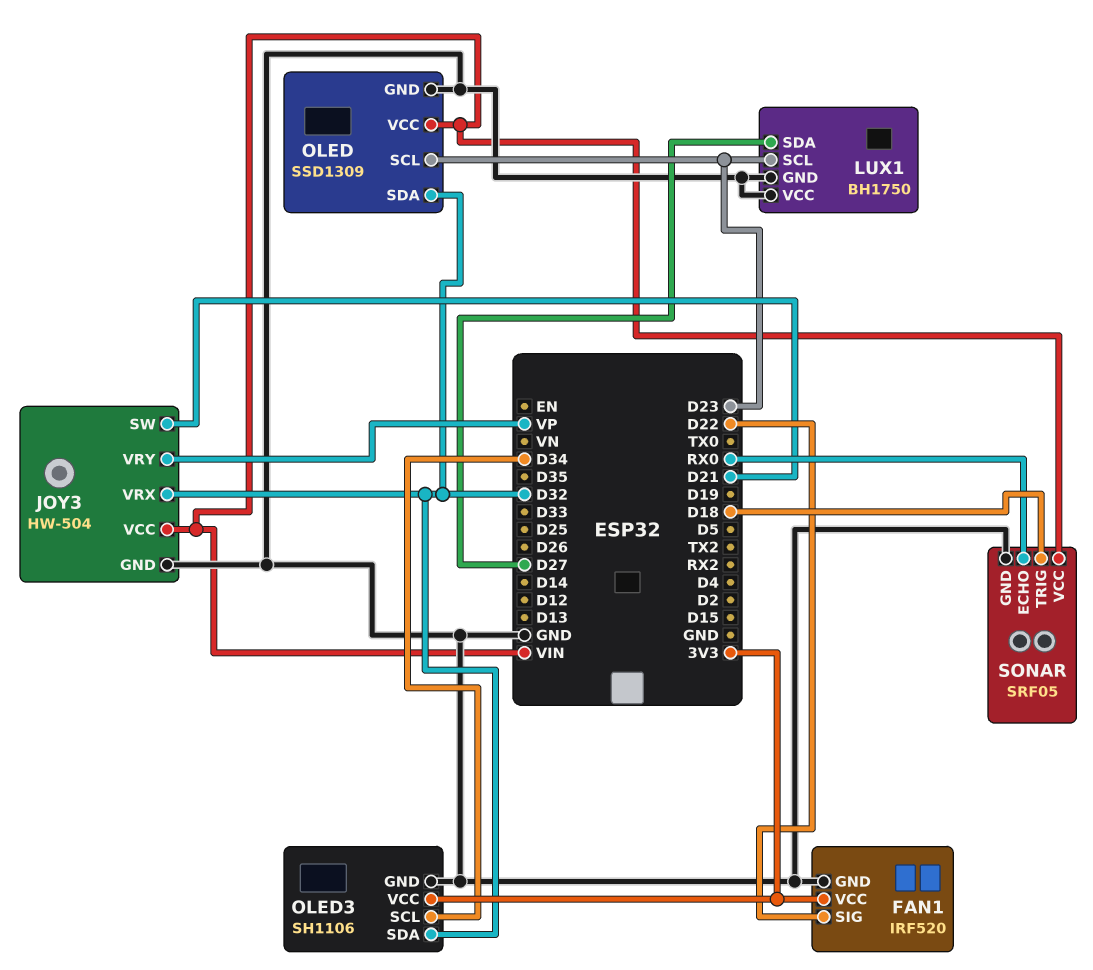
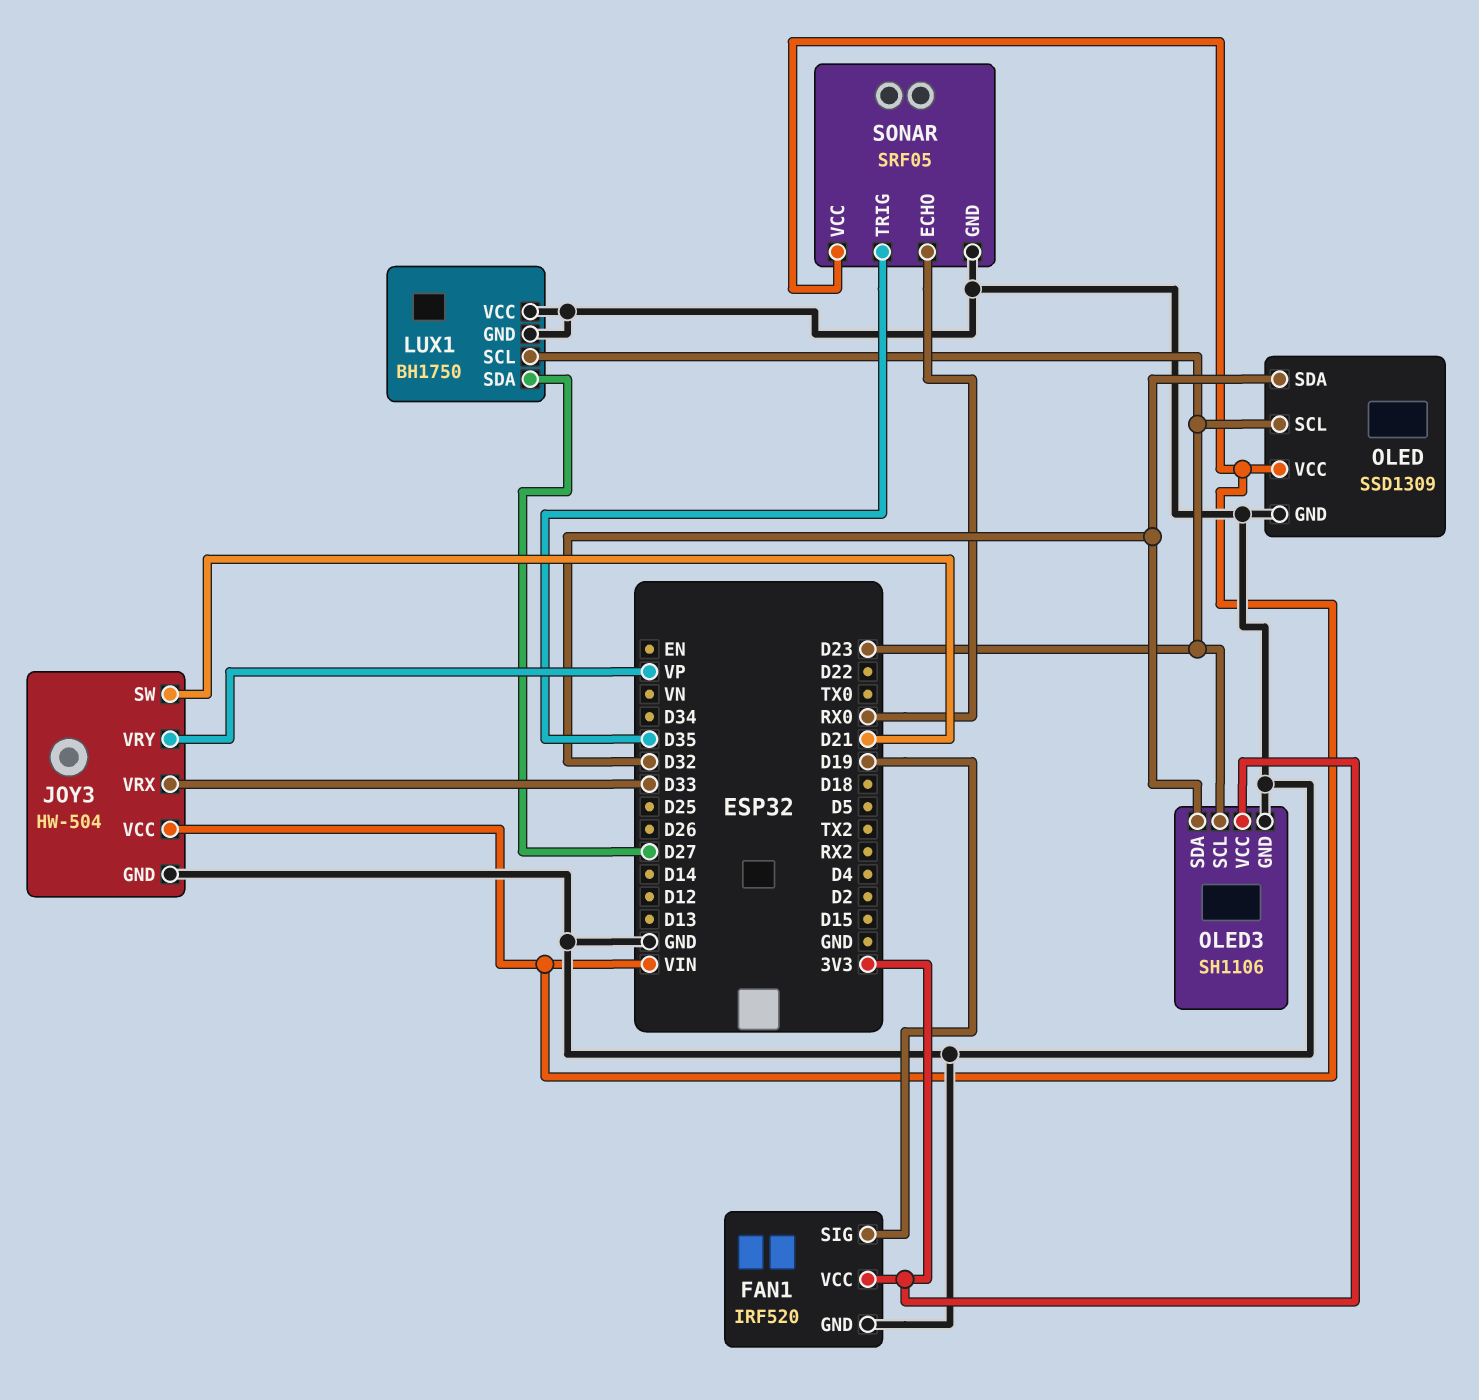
FAN1 pin SIG: D22 -> D19
JOY3 pin VRX: D32 -> D33
OLED3 pin SCL: D34 -> D23
SONAR pin TRIG: D18 -> D35

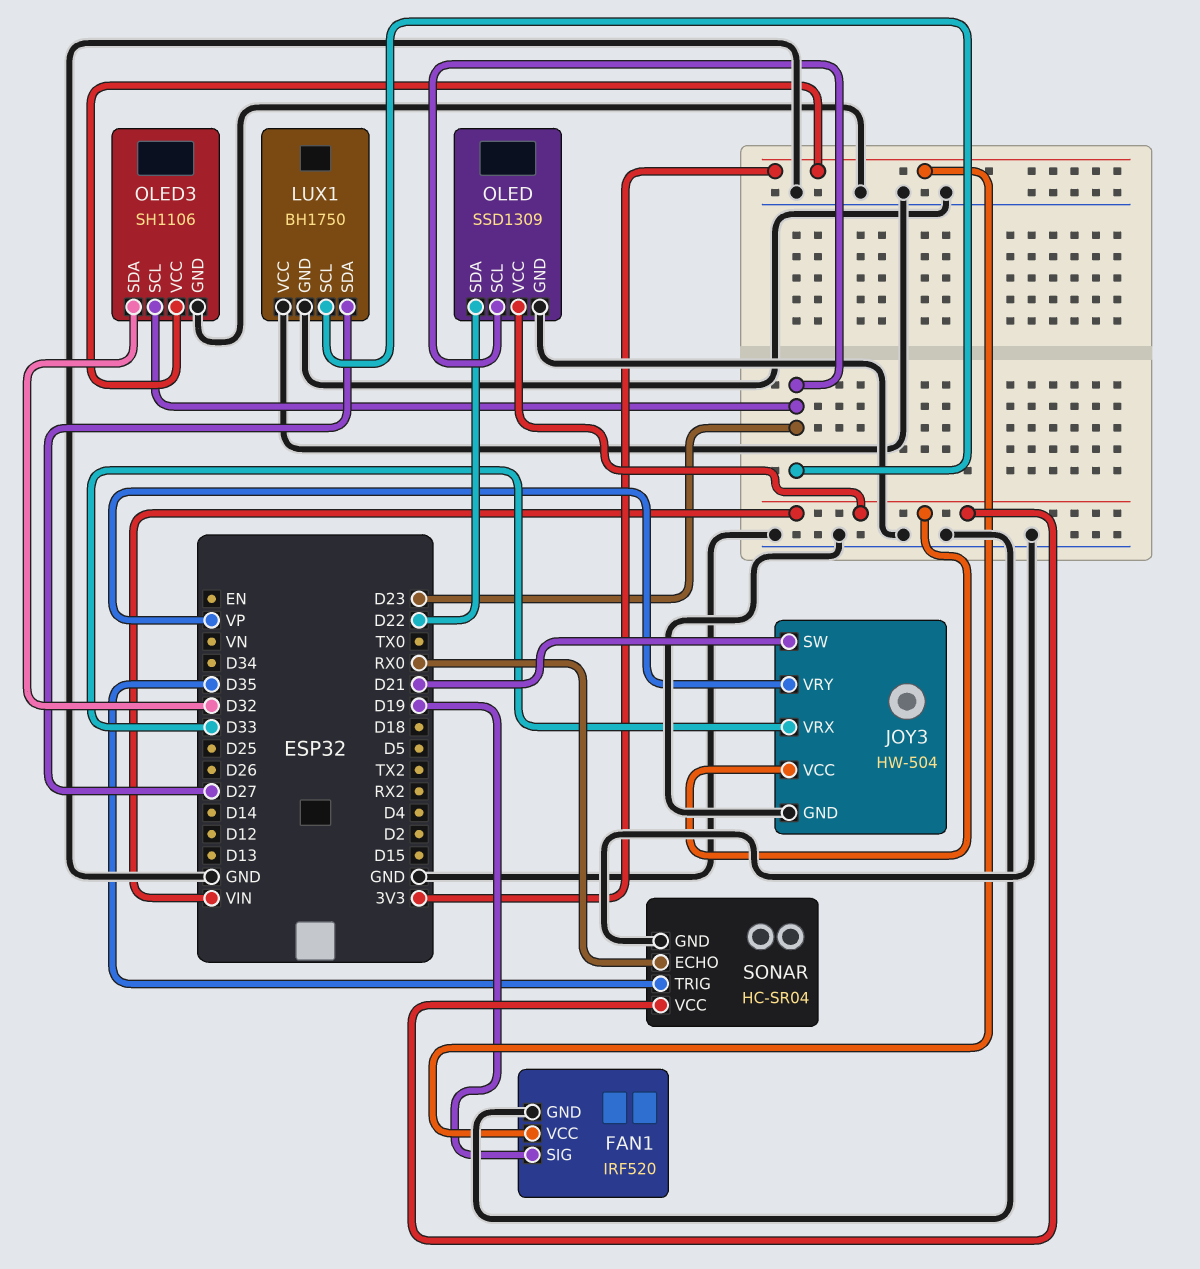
OLED pin SDA: D32 -> D22
SONAR: SRF05 -> HC-SR04

